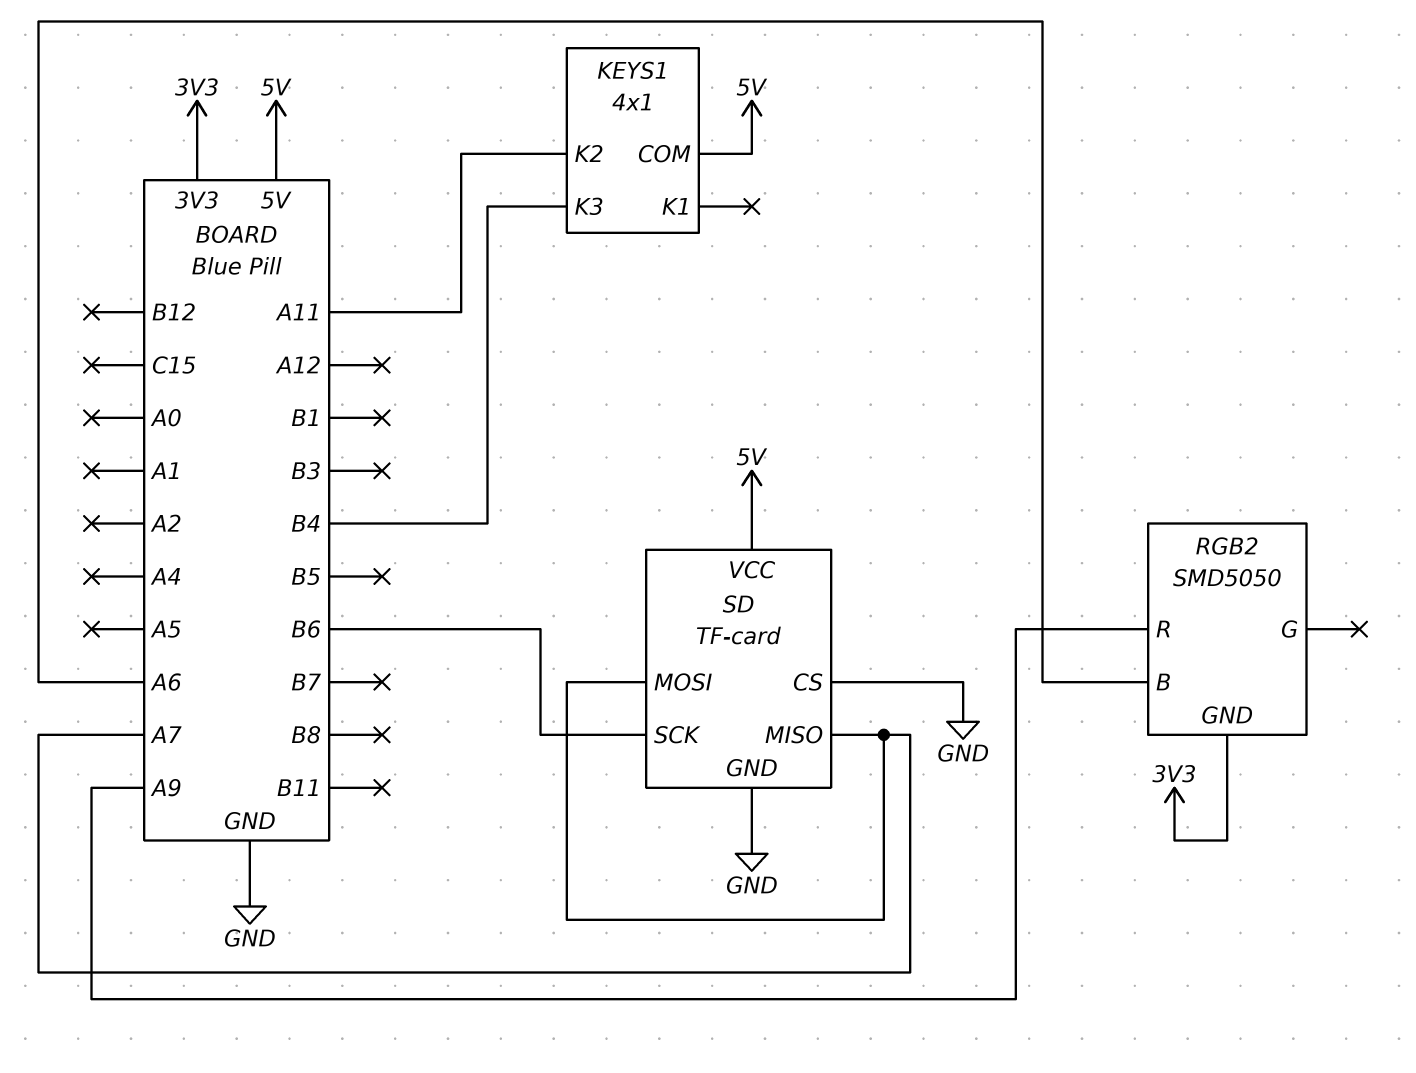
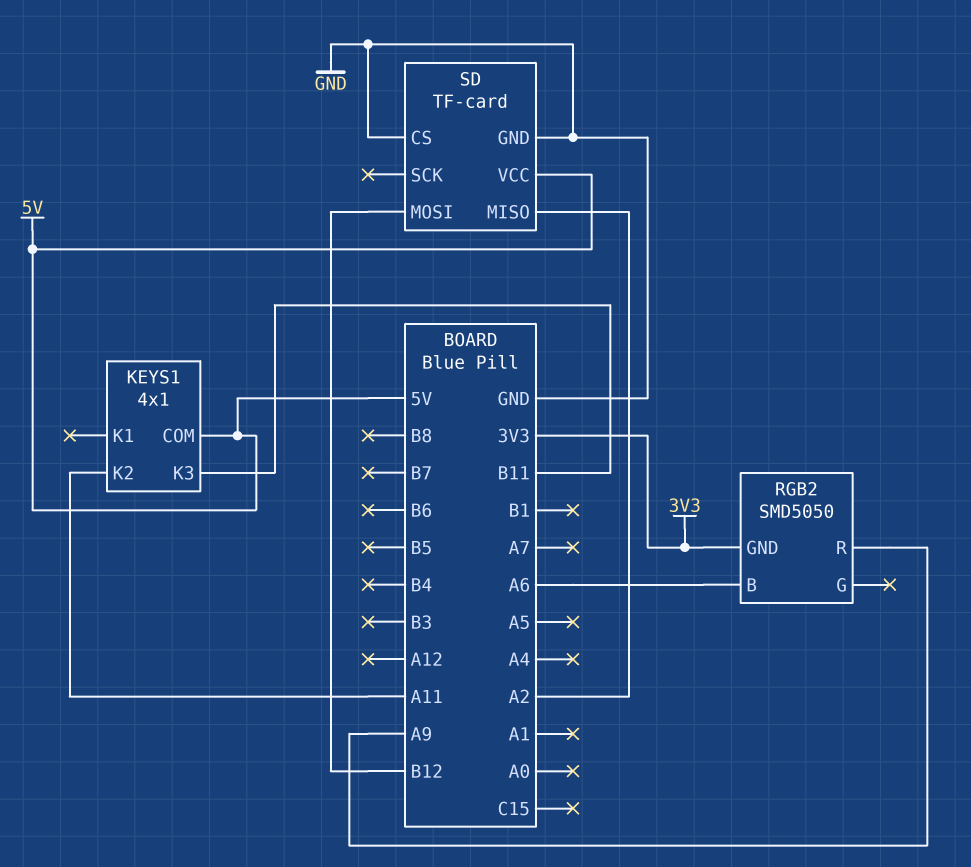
KEYS1 pin K3: B4 -> B11
SD pin MISO: A7 -> A2
SD pin MOSI: A7 -> B12
SD pin SCK: B6 -> none

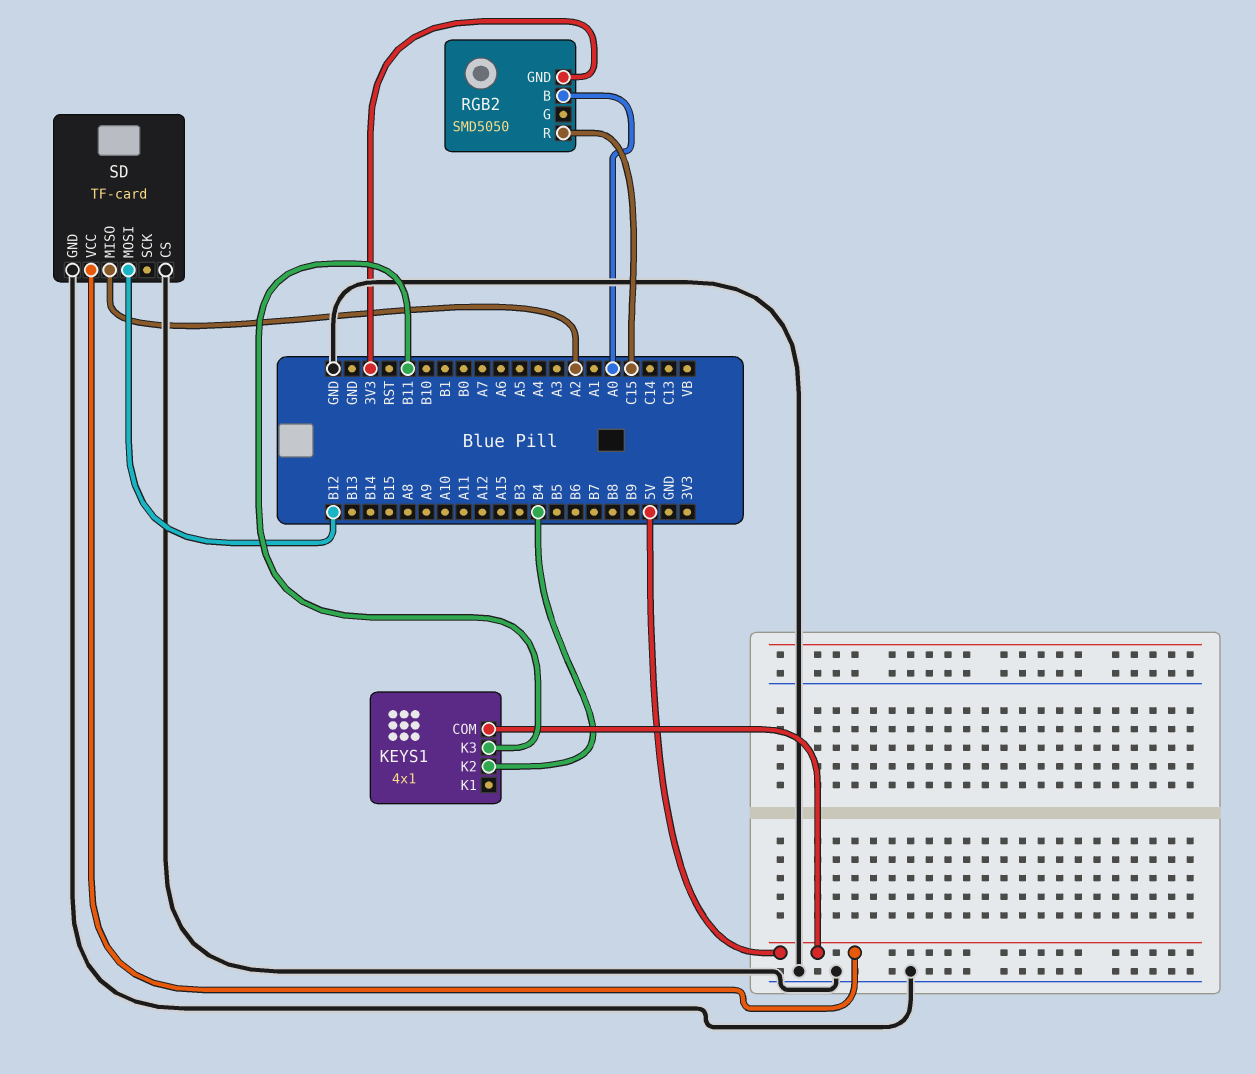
KEYS1 pin K2: A11 -> B4
RGB2 pin B: A6 -> A0
RGB2 pin R: A9 -> C15

